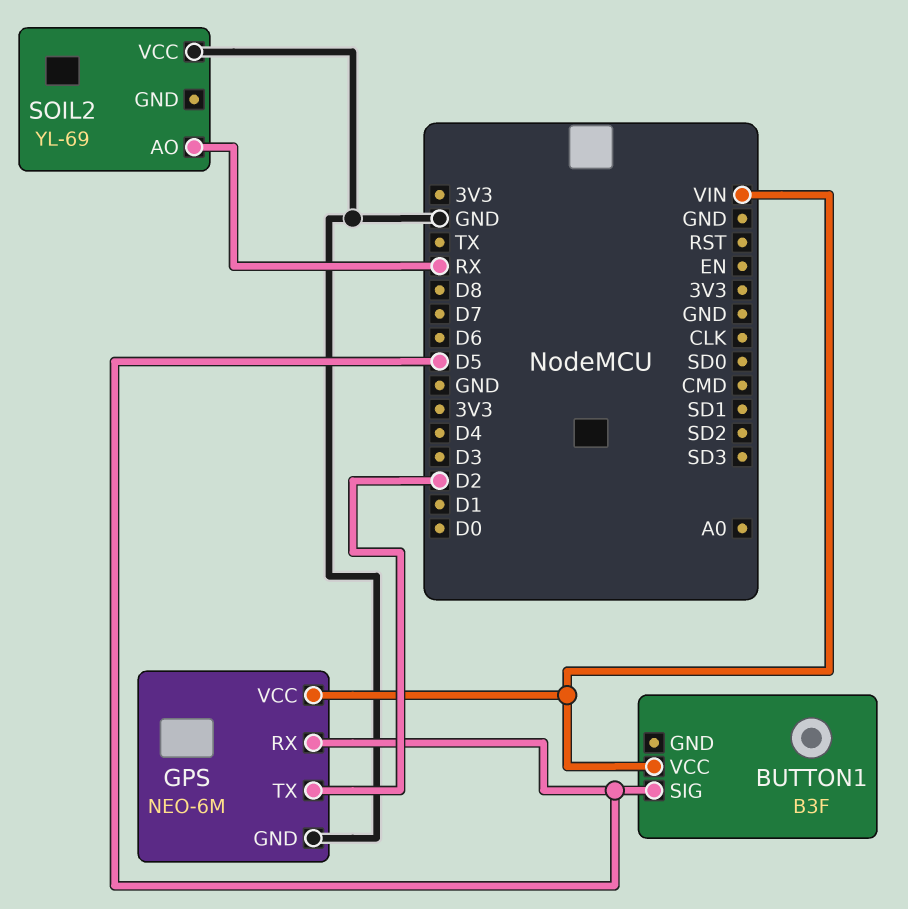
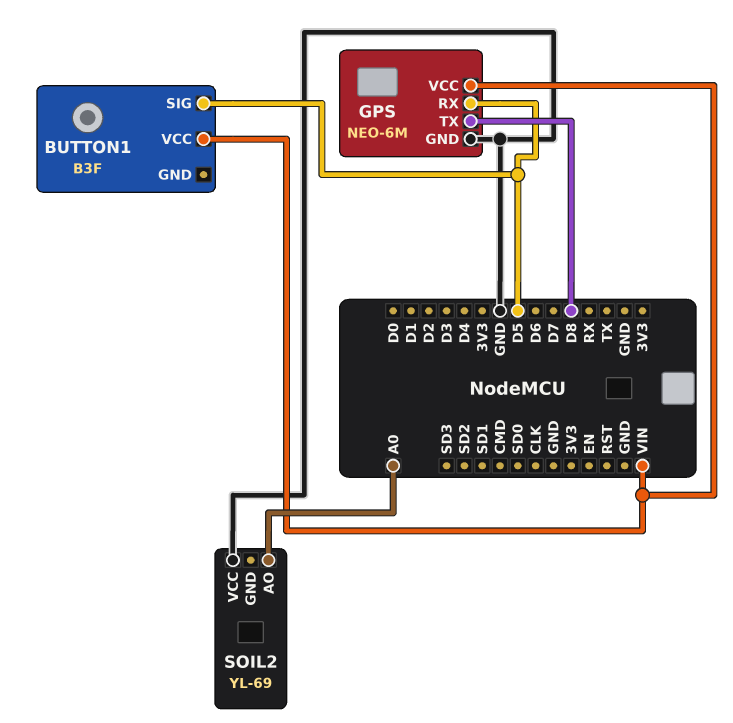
GPS pin TX: D2 -> D8
SOIL2 pin AO: RX -> A0

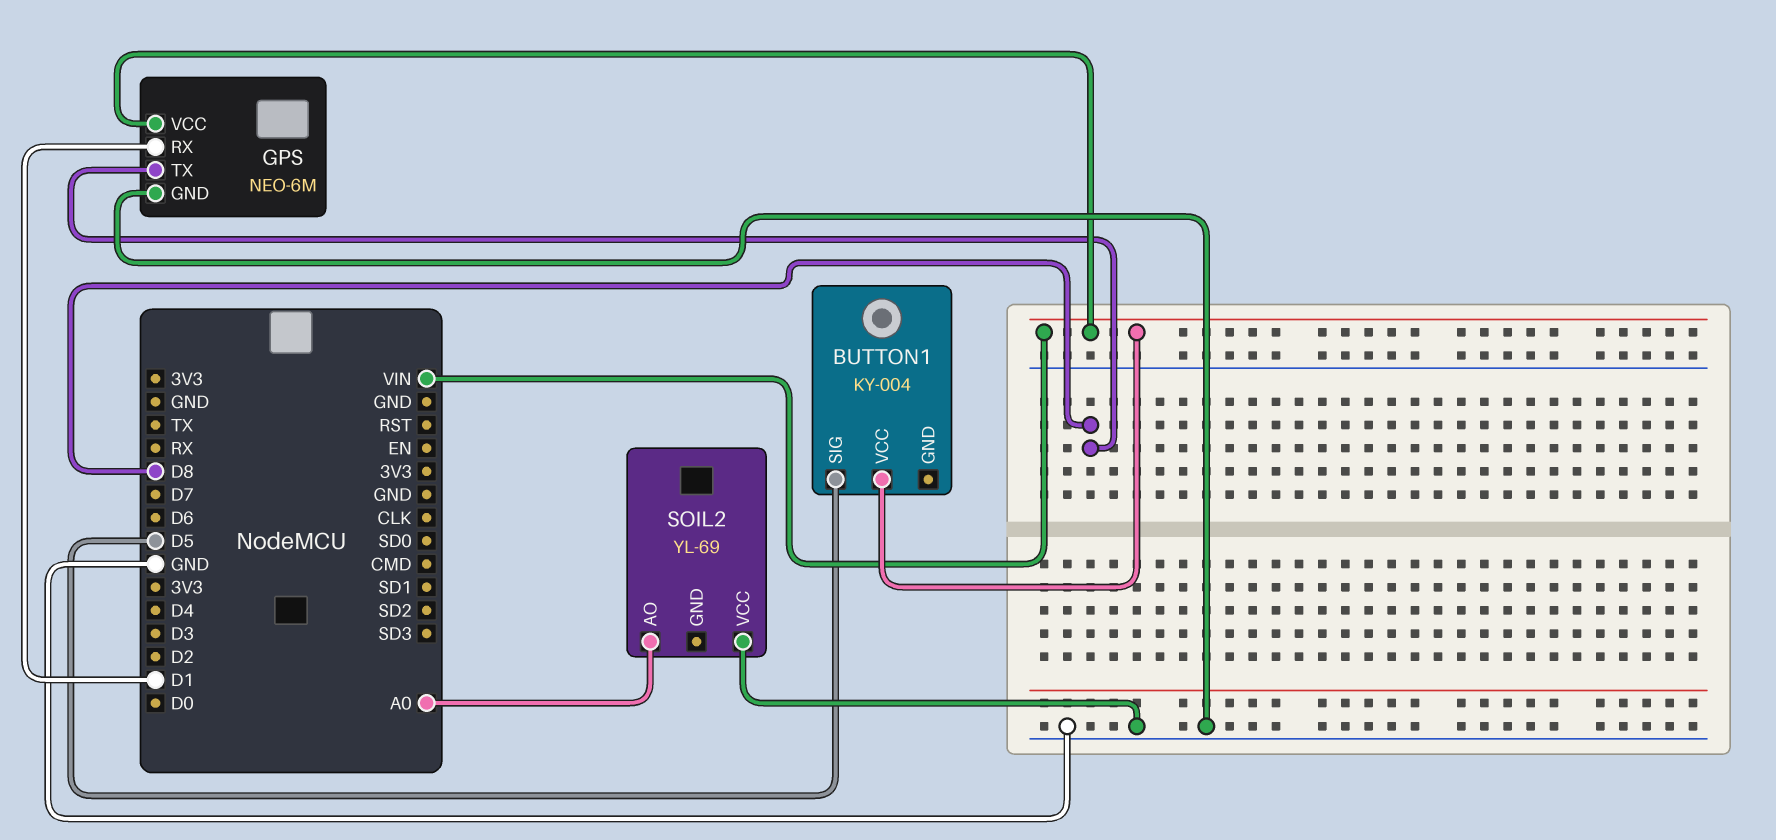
BUTTON1: B3F -> KY-004
GPS pin RX: D5 -> D1

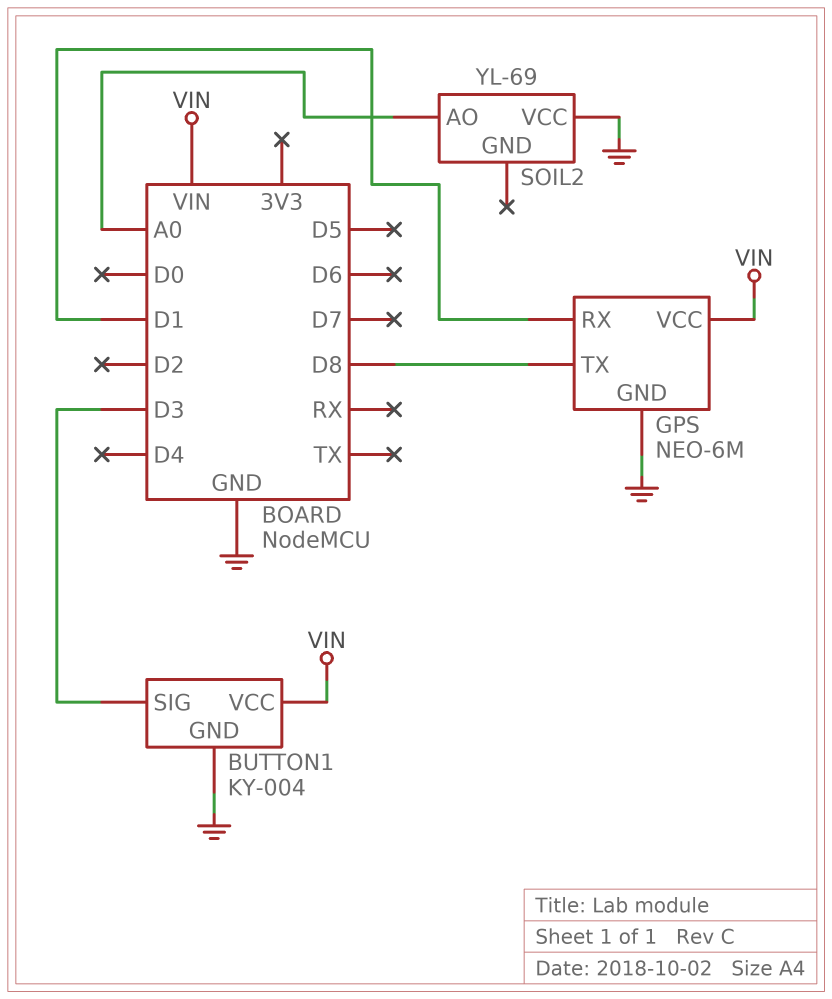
BUTTON1 pin GND: none -> GND
BUTTON1 pin SIG: D5 -> D3

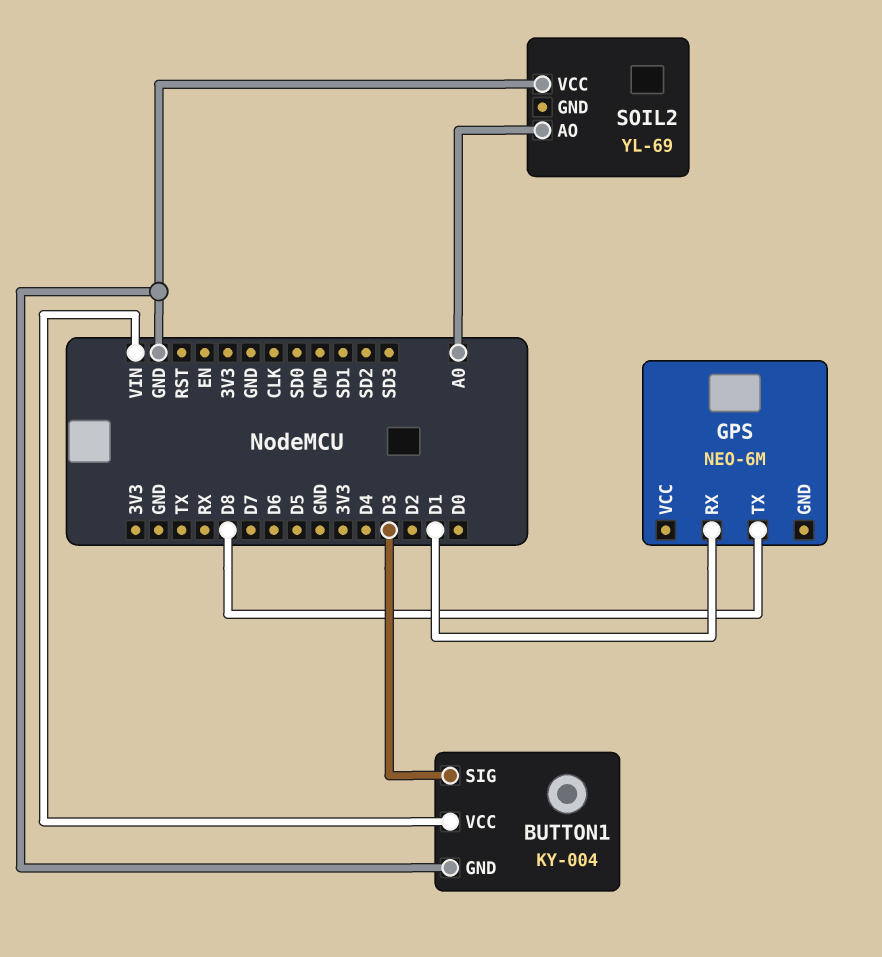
GPS pin GND: GND -> none
GPS pin VCC: VIN -> none

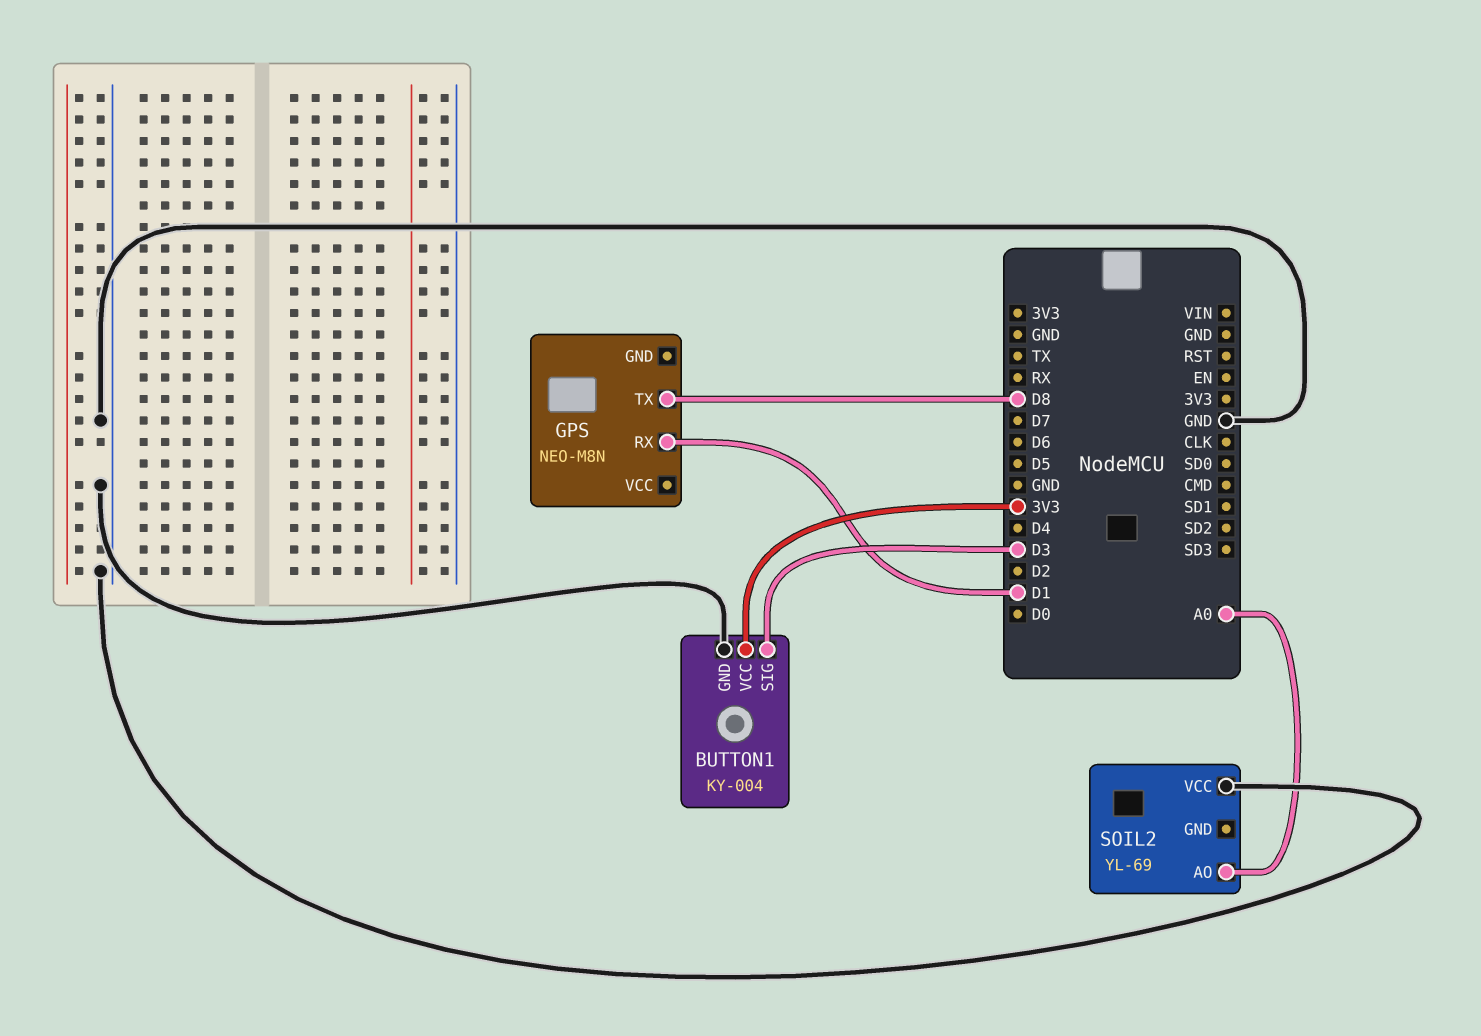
BUTTON1 pin VCC: VIN -> 3V3
GPS: NEO-6M -> NEO-M8N

